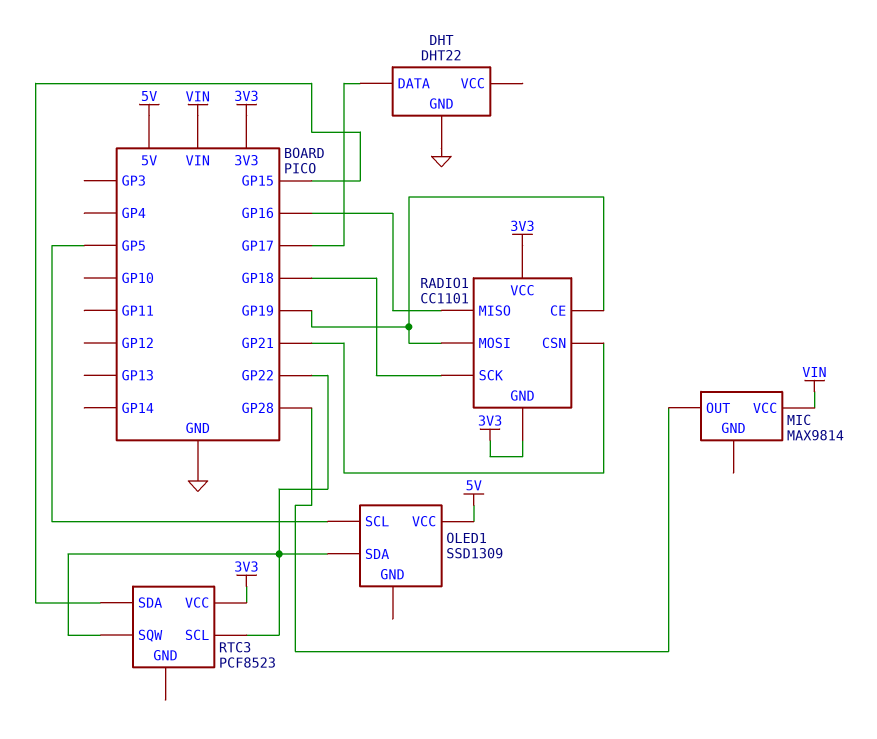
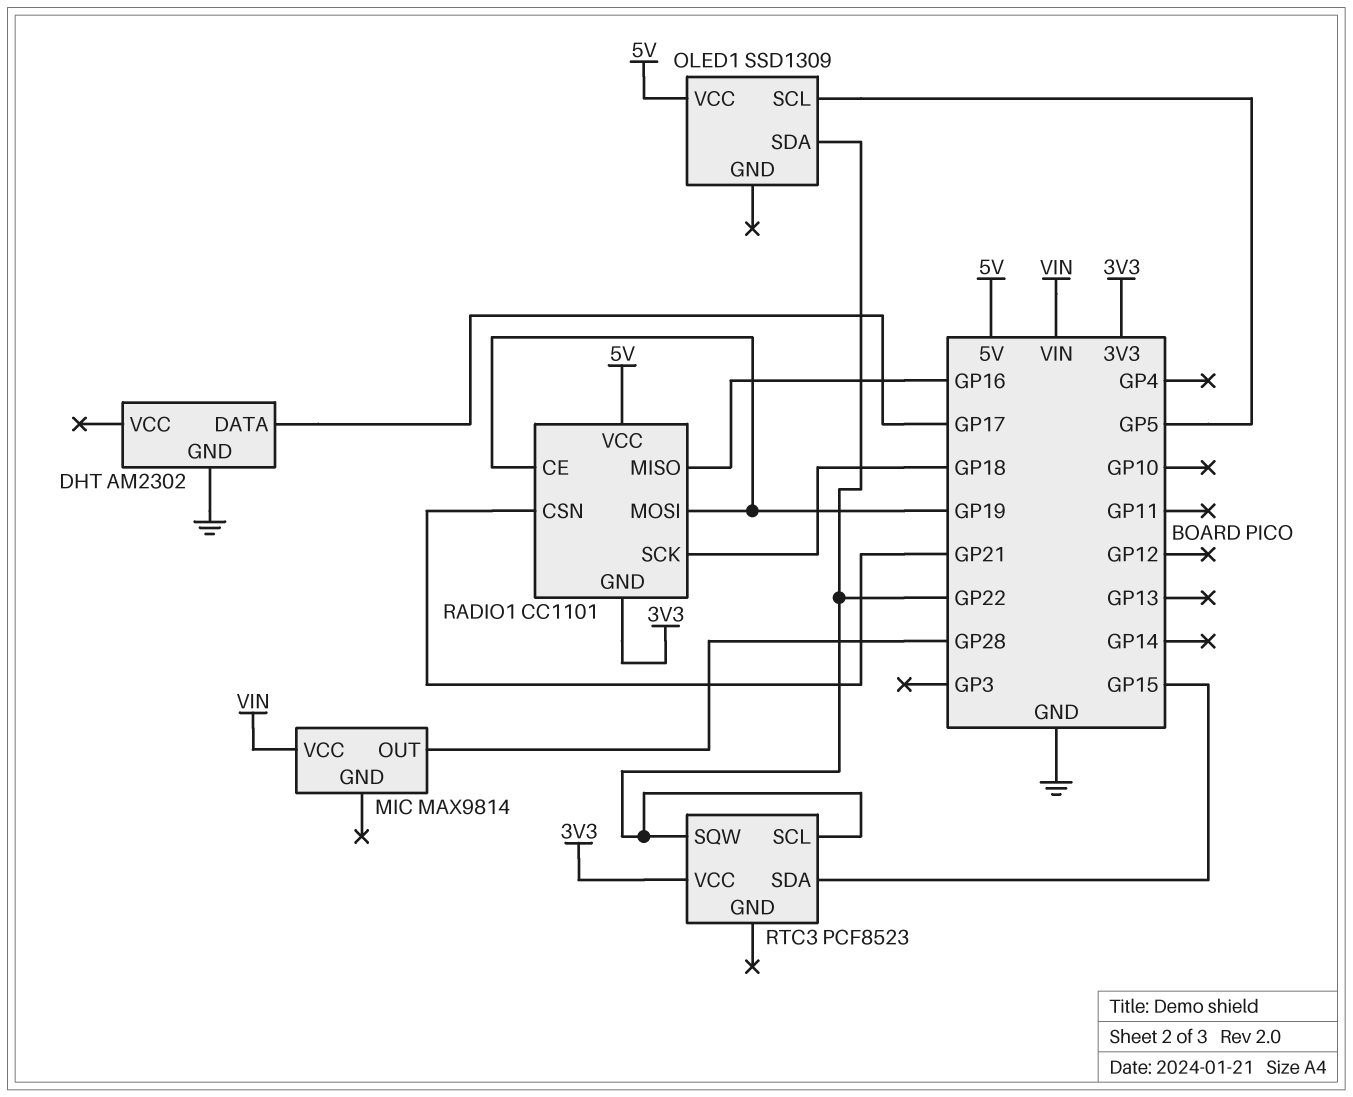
DHT: DHT22 -> AM2302
RADIO1 pin VCC: 3V3 -> 5V

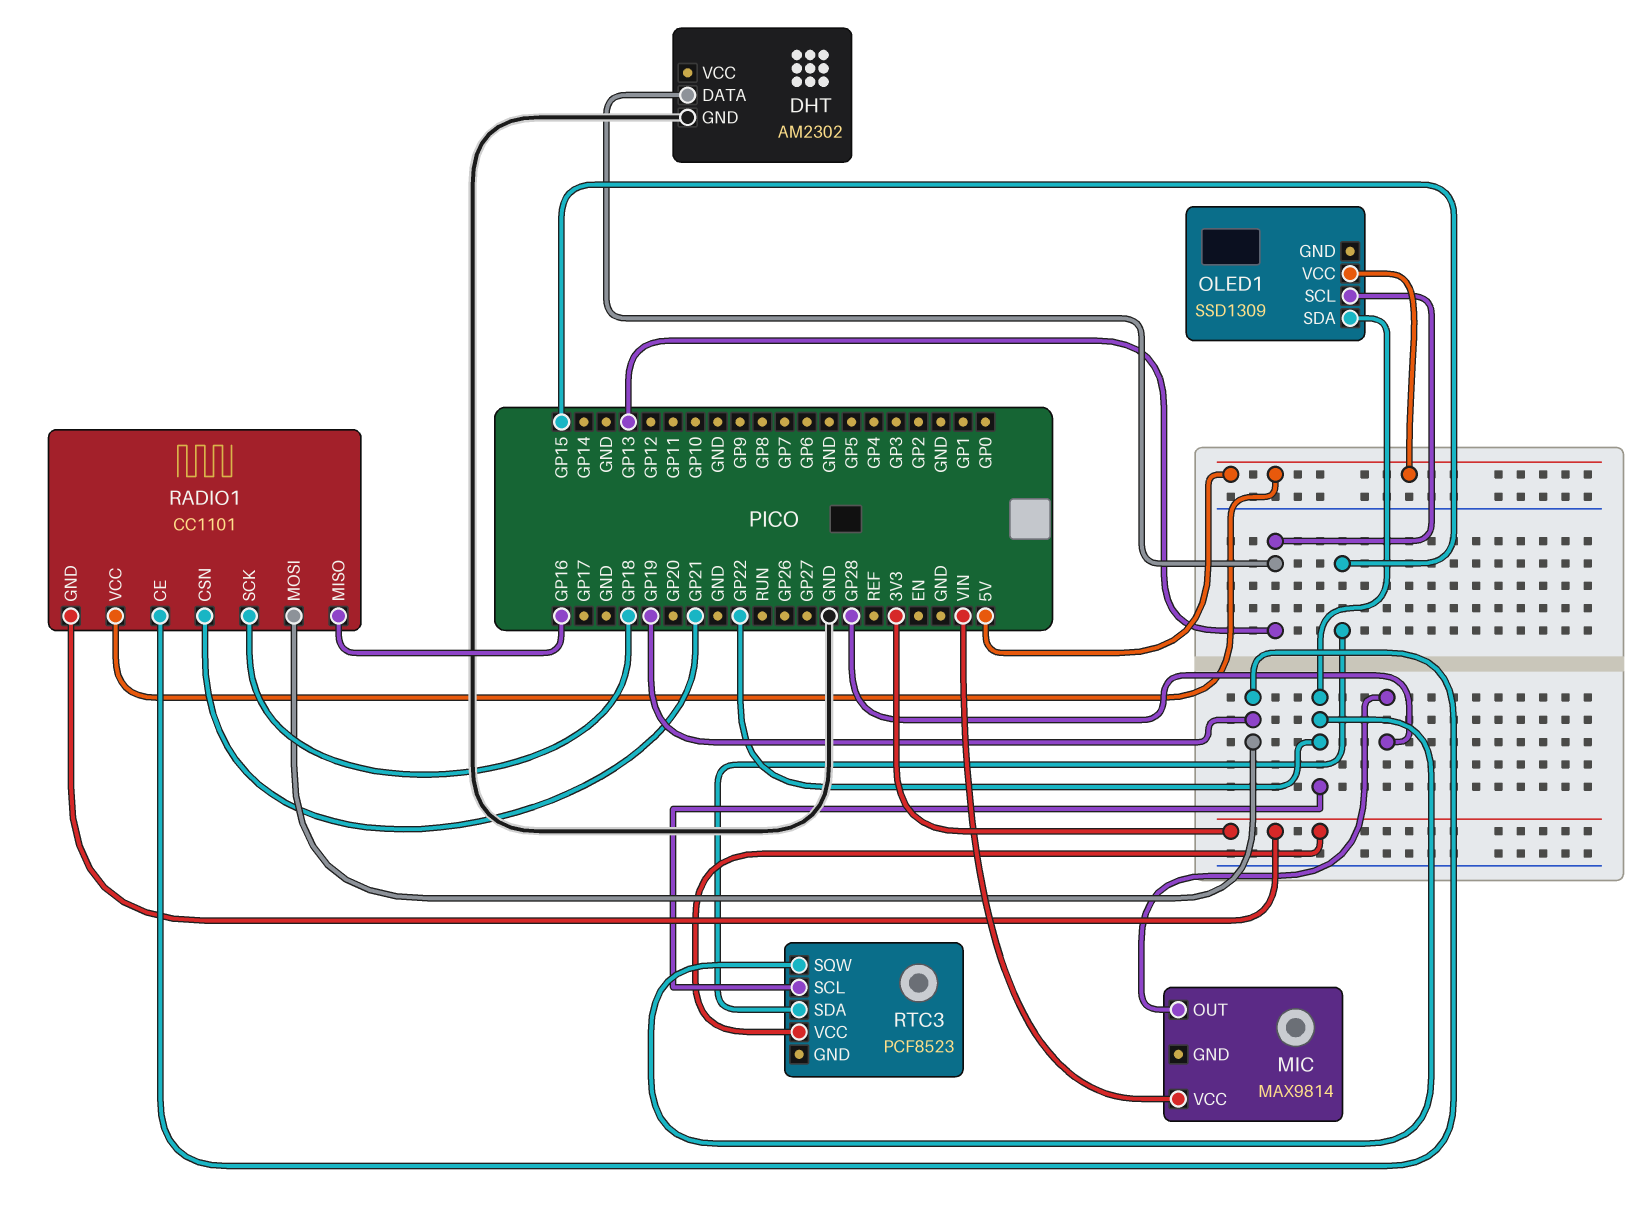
DHT pin DATA: GP17 -> GP13
OLED1 pin SCL: GP5 -> GP13

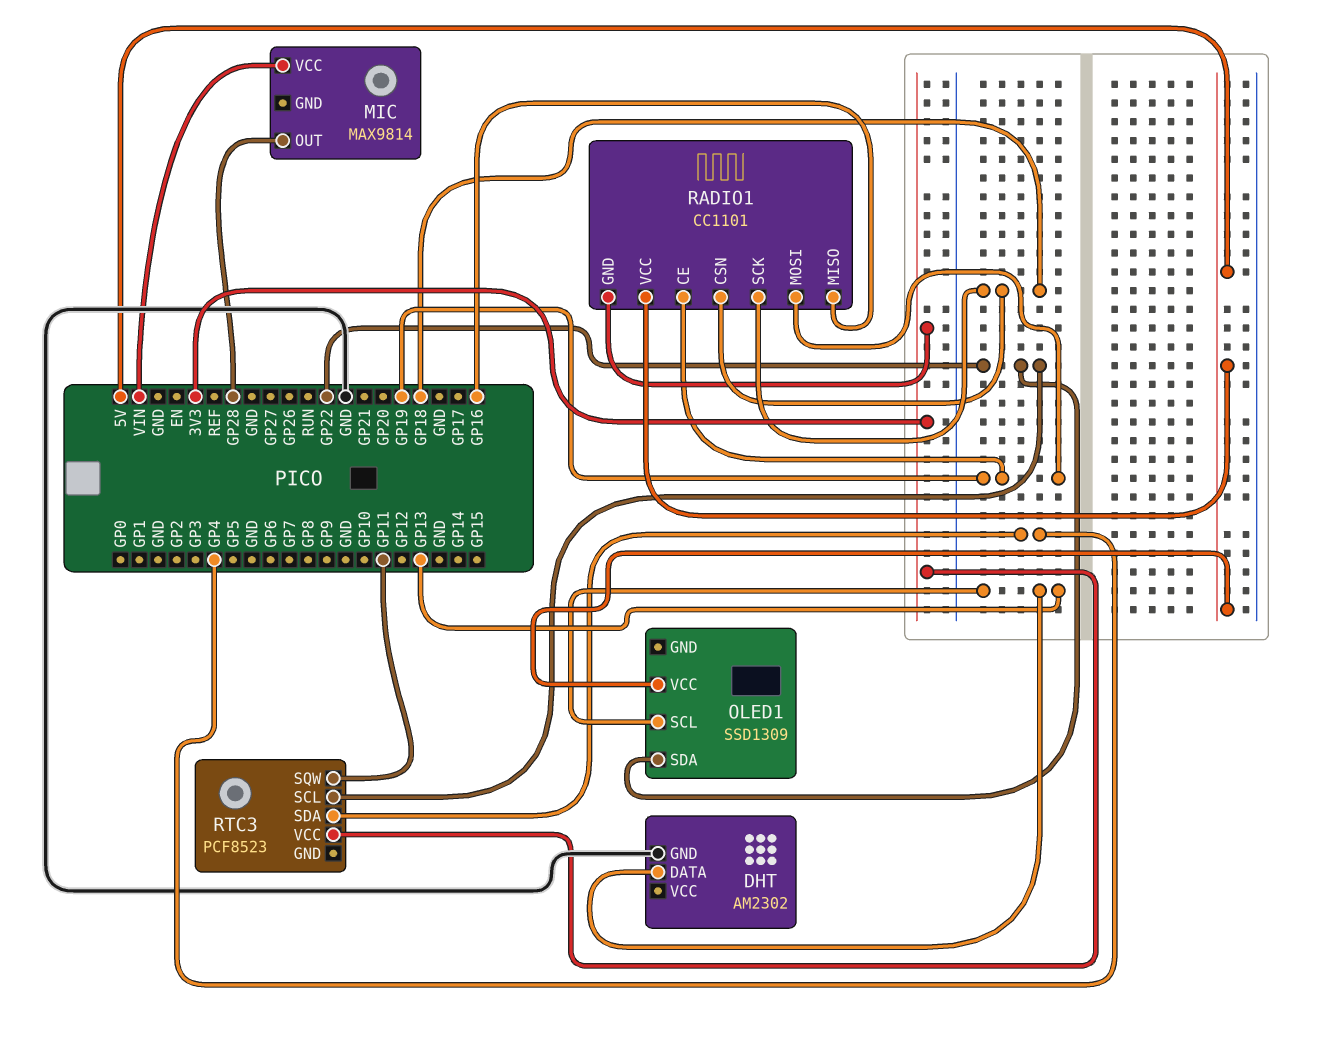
RADIO1 pin CSN: GP21 -> GP18
RTC3 pin SDA: GP15 -> GP4
RTC3 pin SQW: GP22 -> GP11

